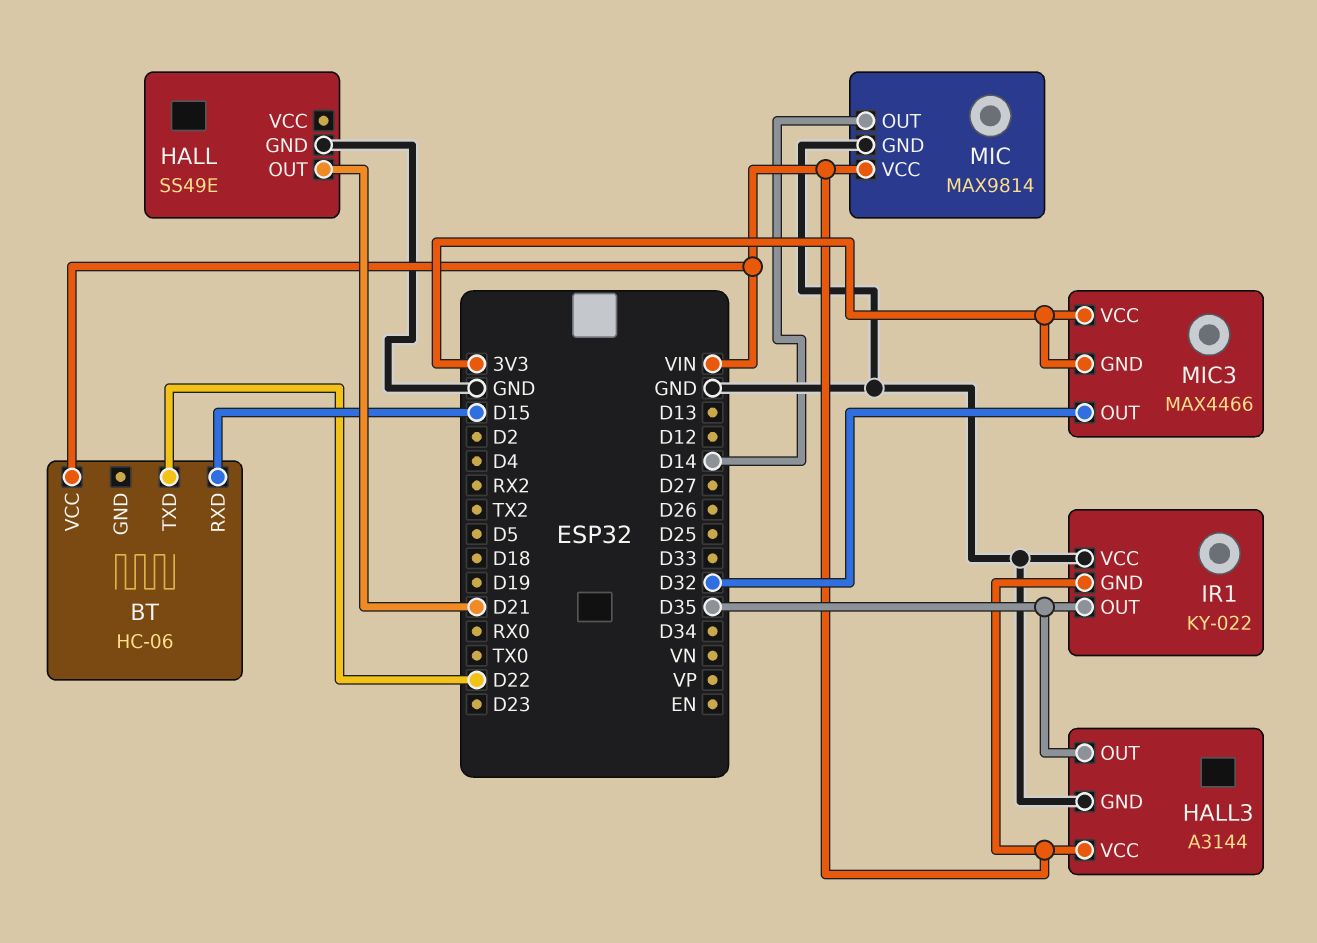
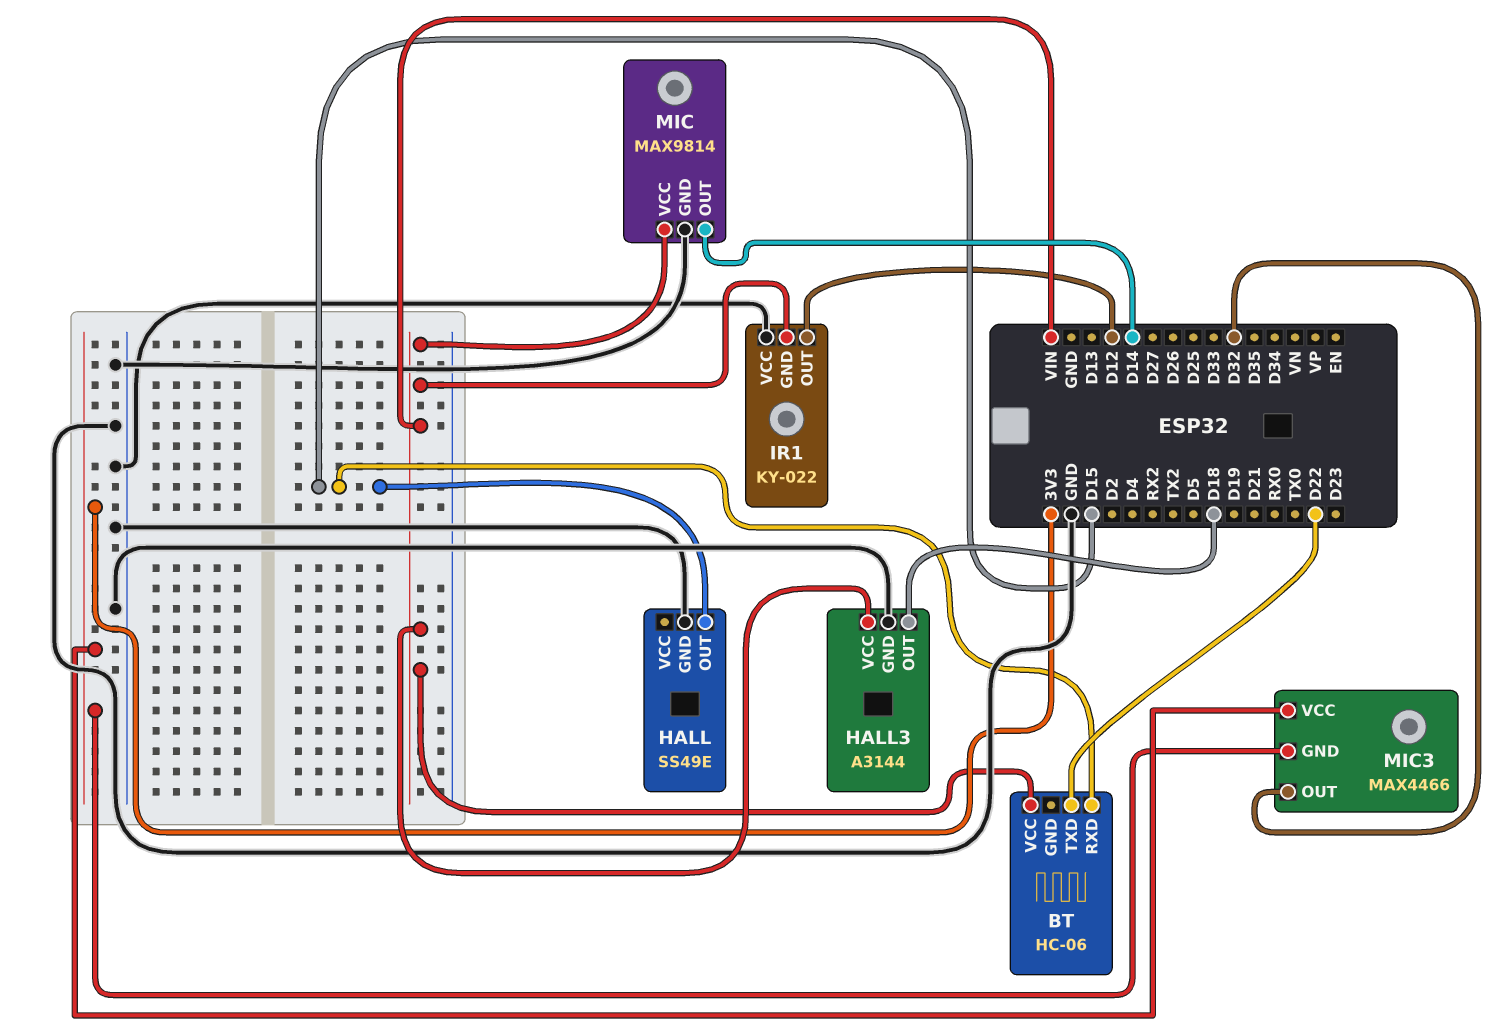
HALL pin OUT: D21 -> D15
HALL3 pin OUT: D35 -> D18
IR1 pin OUT: D35 -> D12

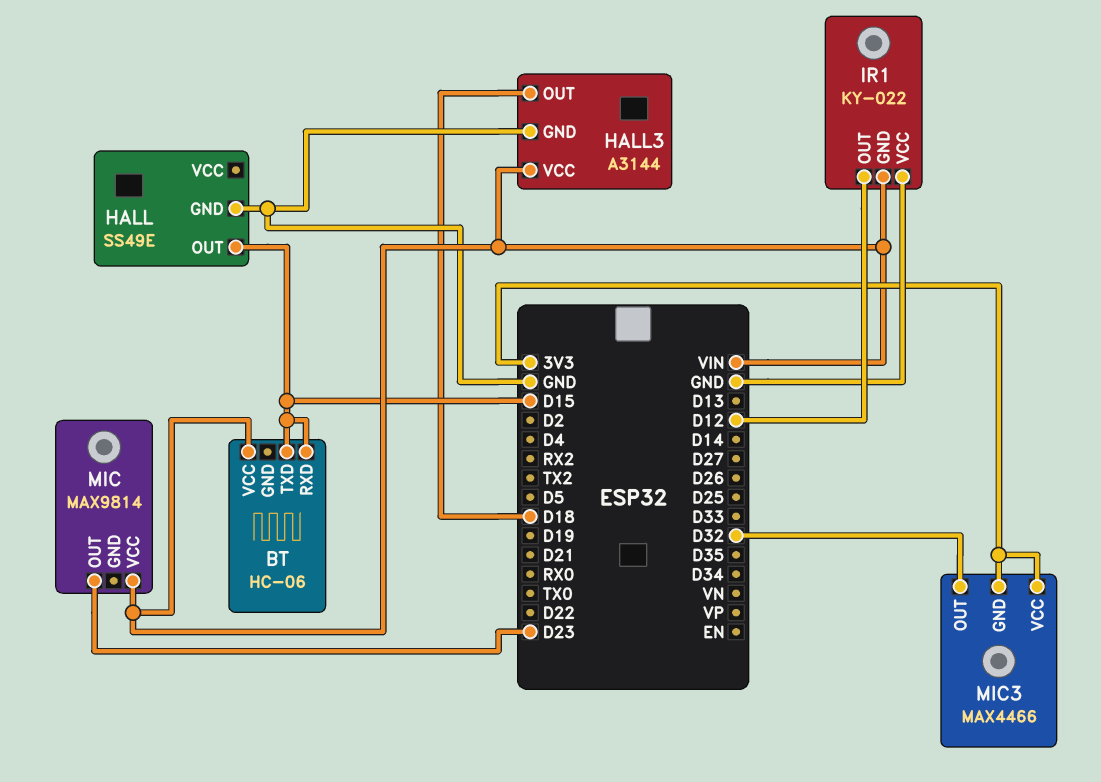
BT pin TXD: D22 -> D15
MIC pin GND: GND -> none
MIC pin OUT: D14 -> D23

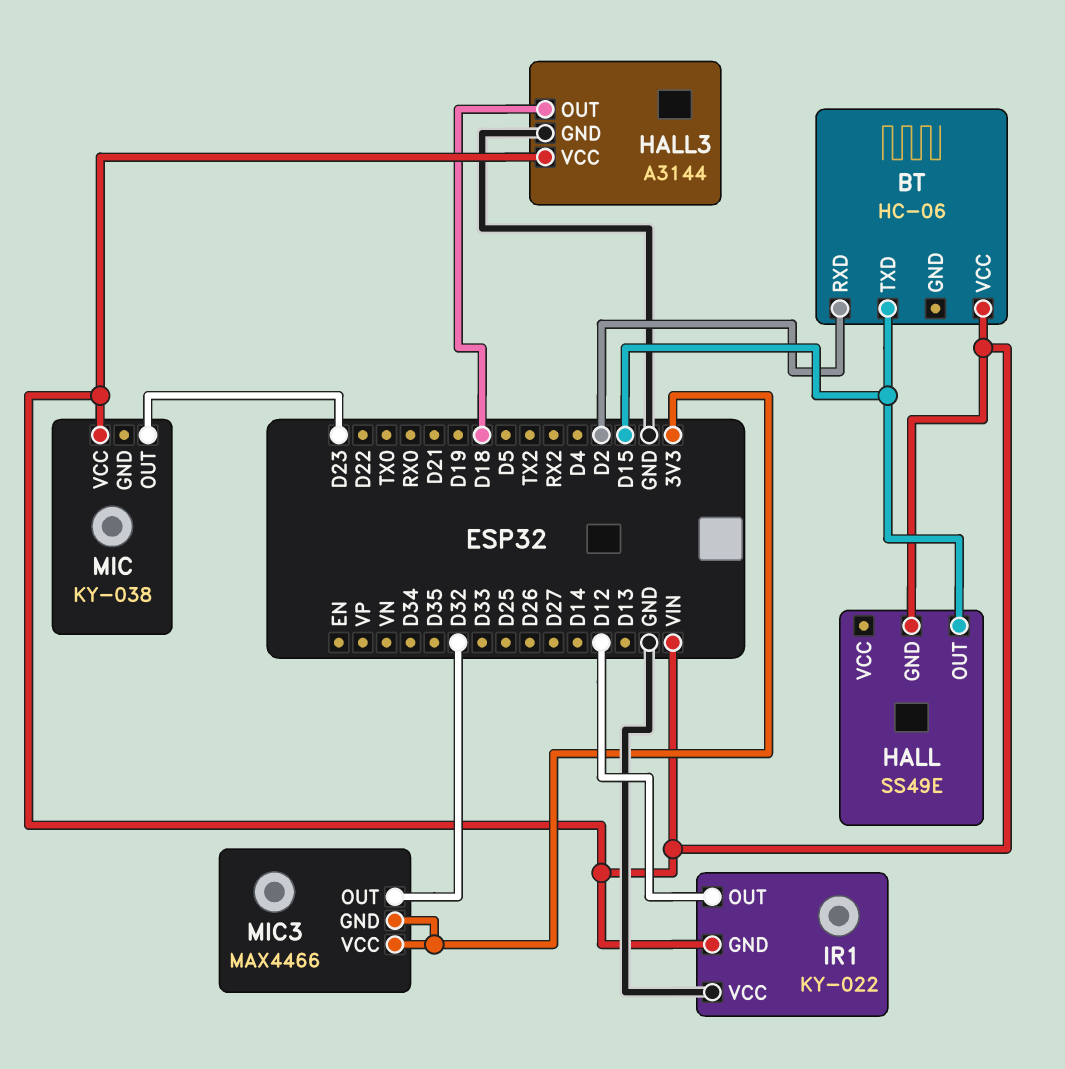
BT pin RXD: D15 -> D2
HALL pin GND: GND -> VIN
MIC: MAX9814 -> KY-038

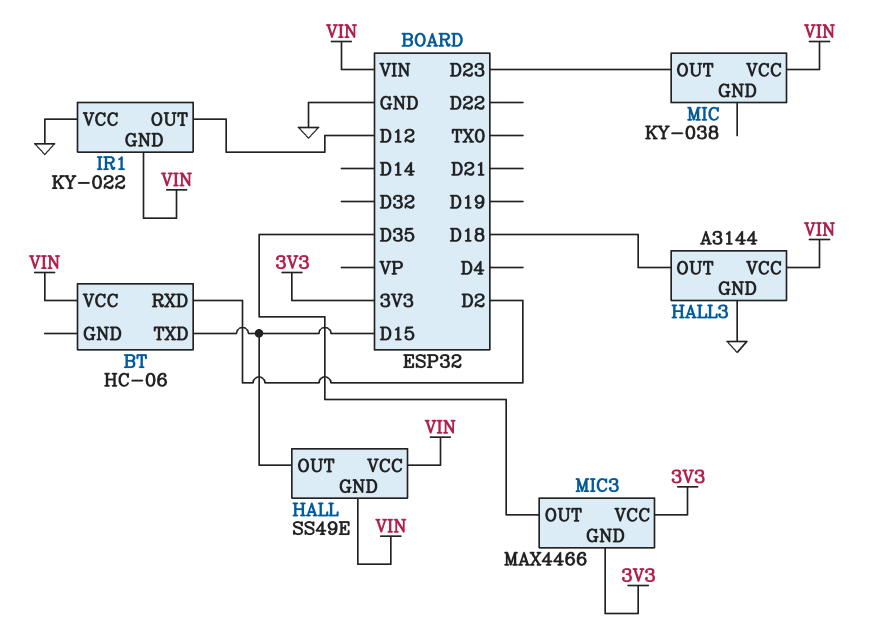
HALL pin VCC: none -> VIN
MIC3 pin OUT: D32 -> D35

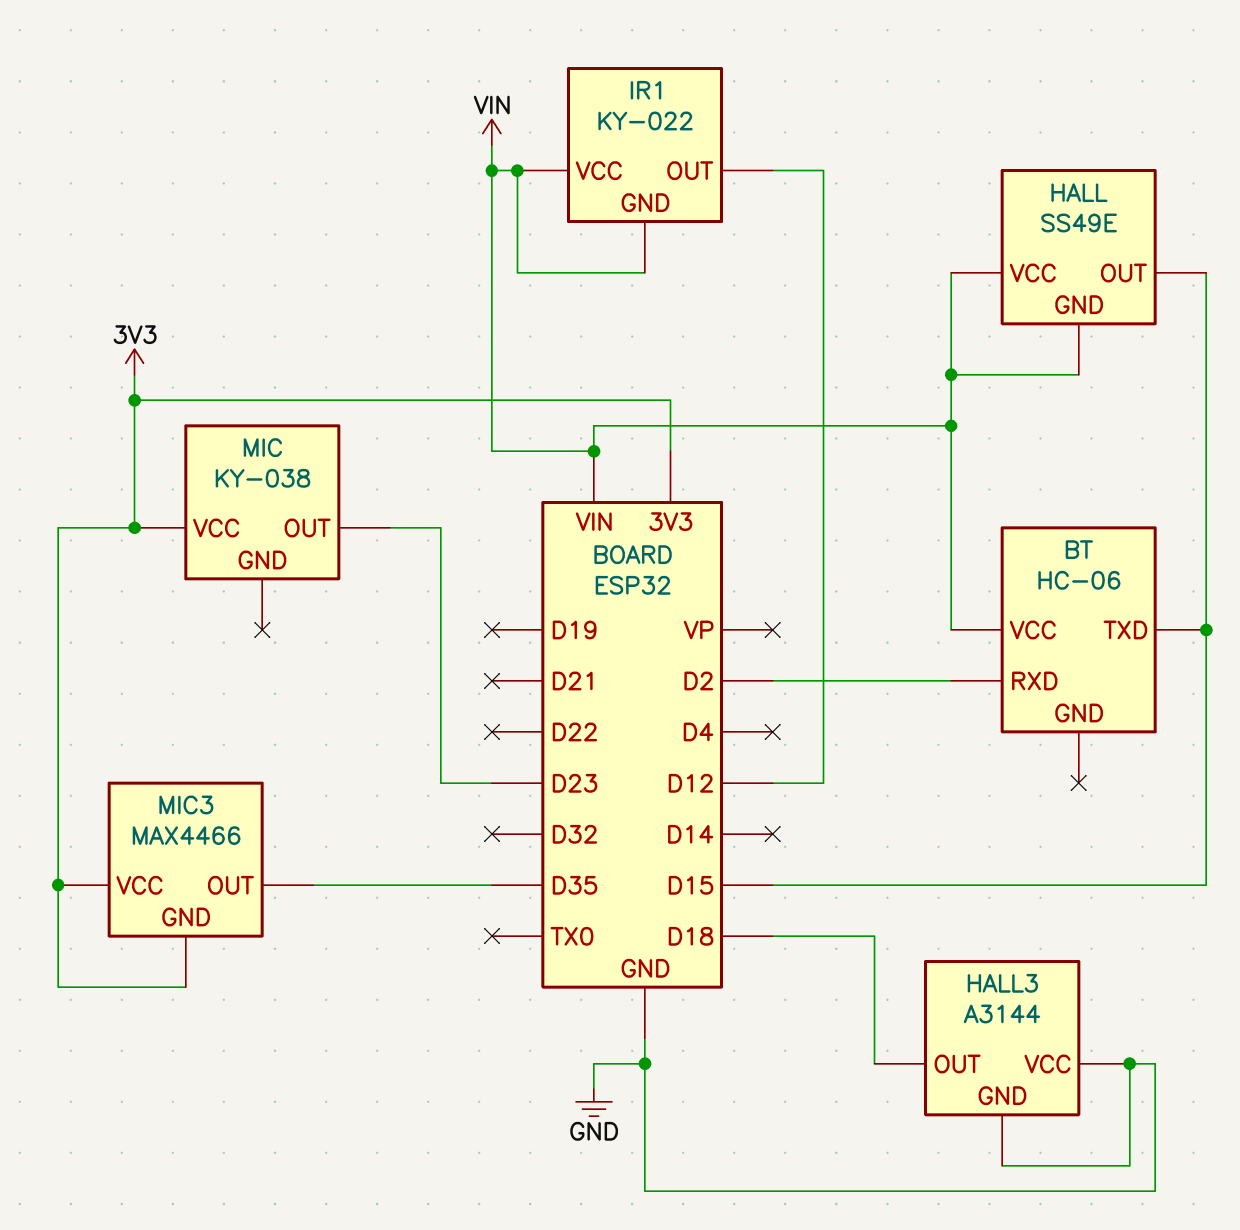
HALL3 pin VCC: VIN -> GND
IR1 pin VCC: GND -> VIN
MIC pin VCC: VIN -> 3V3

